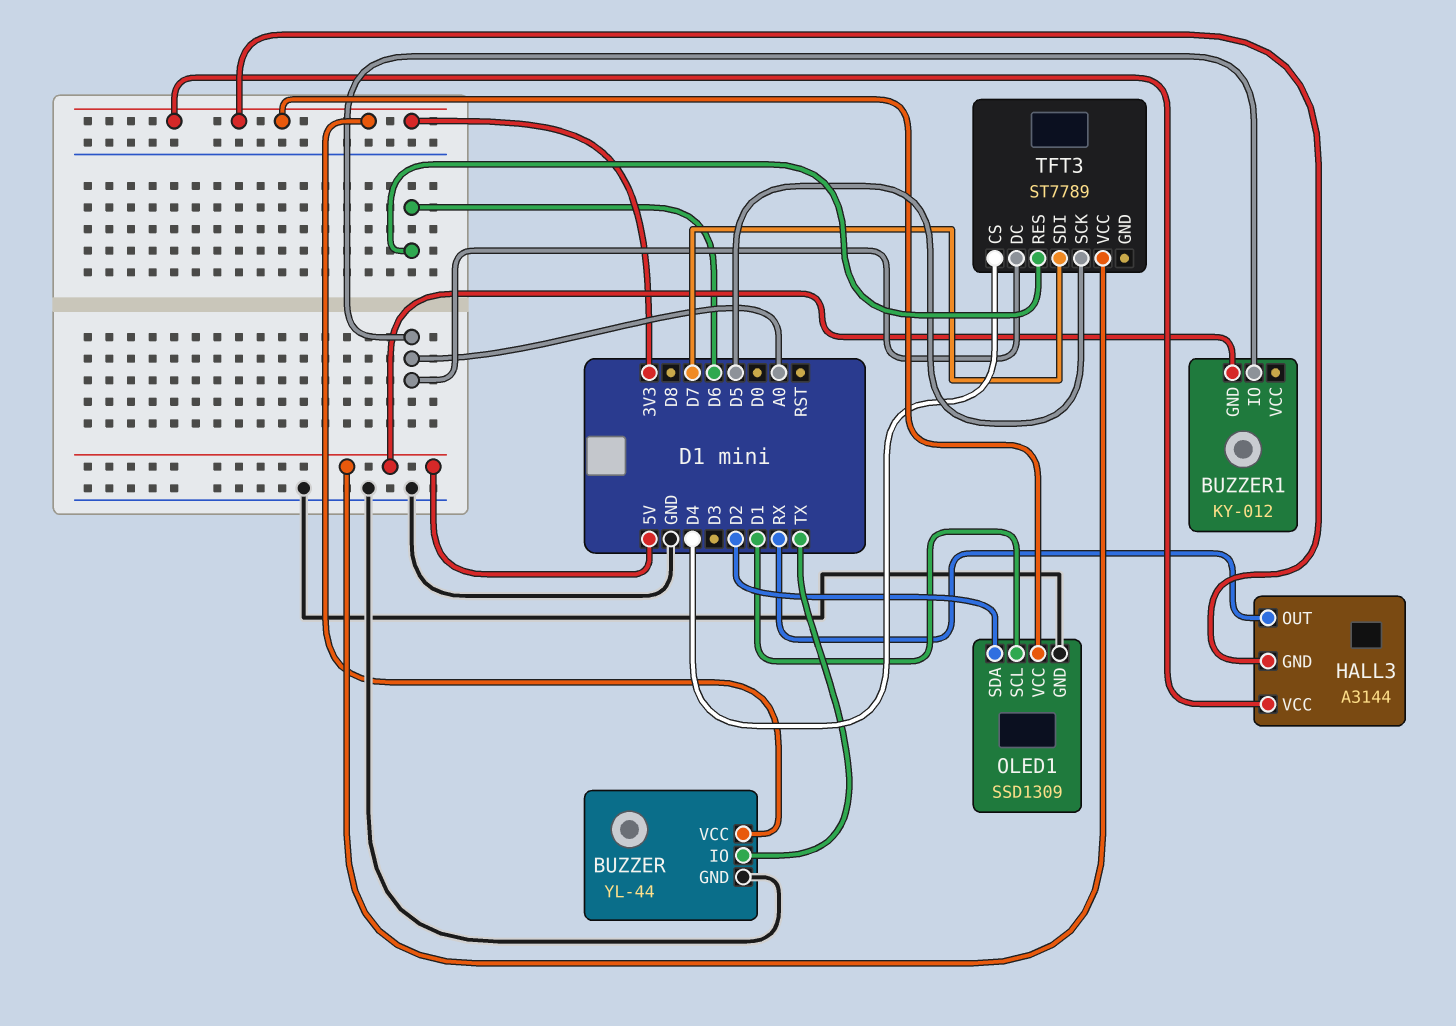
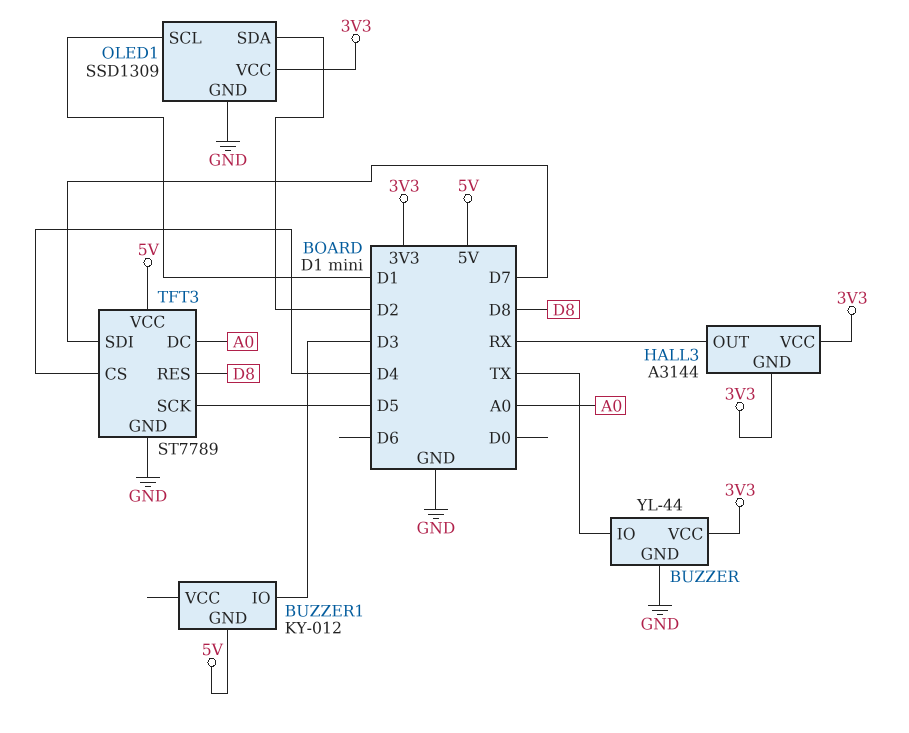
BUZZER1 pin IO: A0 -> D3
TFT3 pin GND: none -> GND
TFT3 pin RES: D6 -> D8

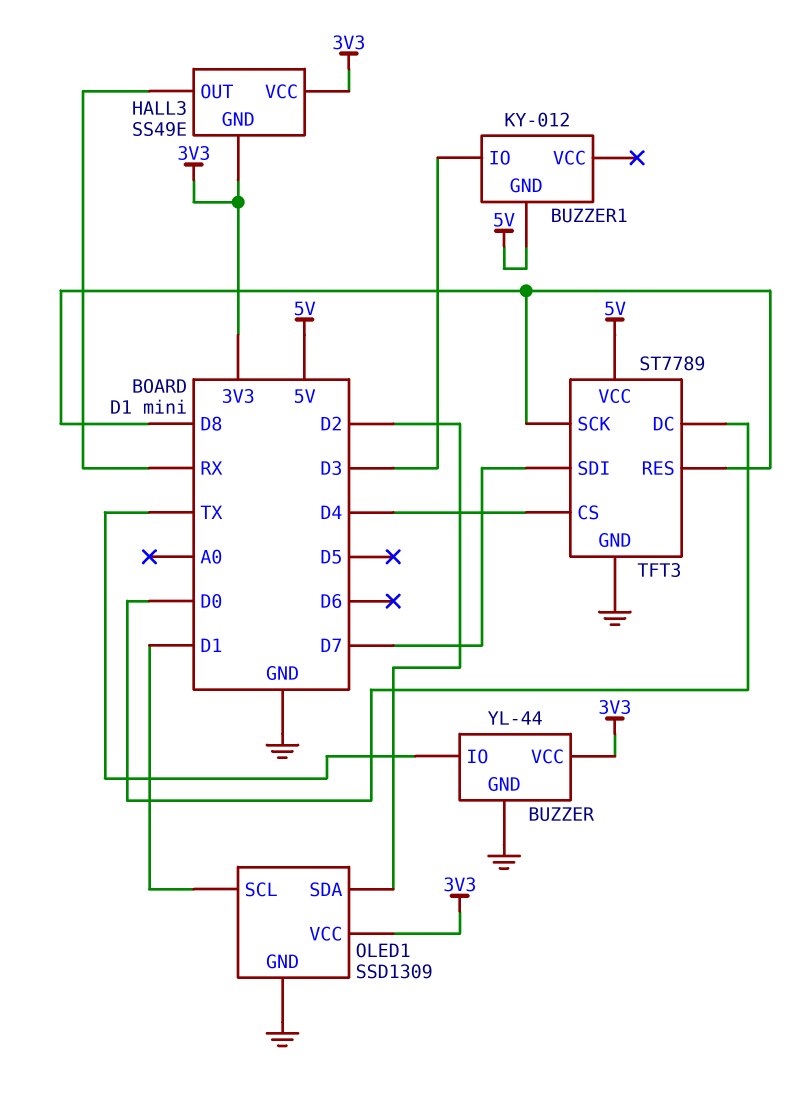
HALL3: A3144 -> SS49E
TFT3 pin DC: A0 -> D0
TFT3 pin SCK: D5 -> D8

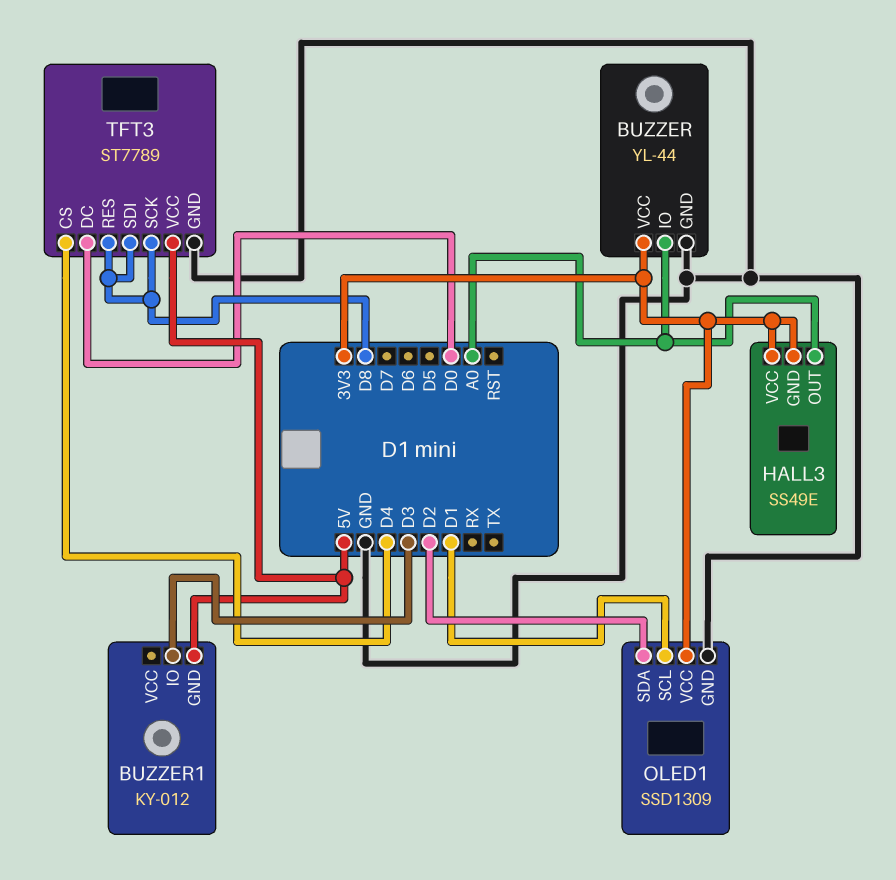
BUZZER pin IO: TX -> A0
HALL3 pin OUT: RX -> A0
TFT3 pin SDI: D7 -> D8

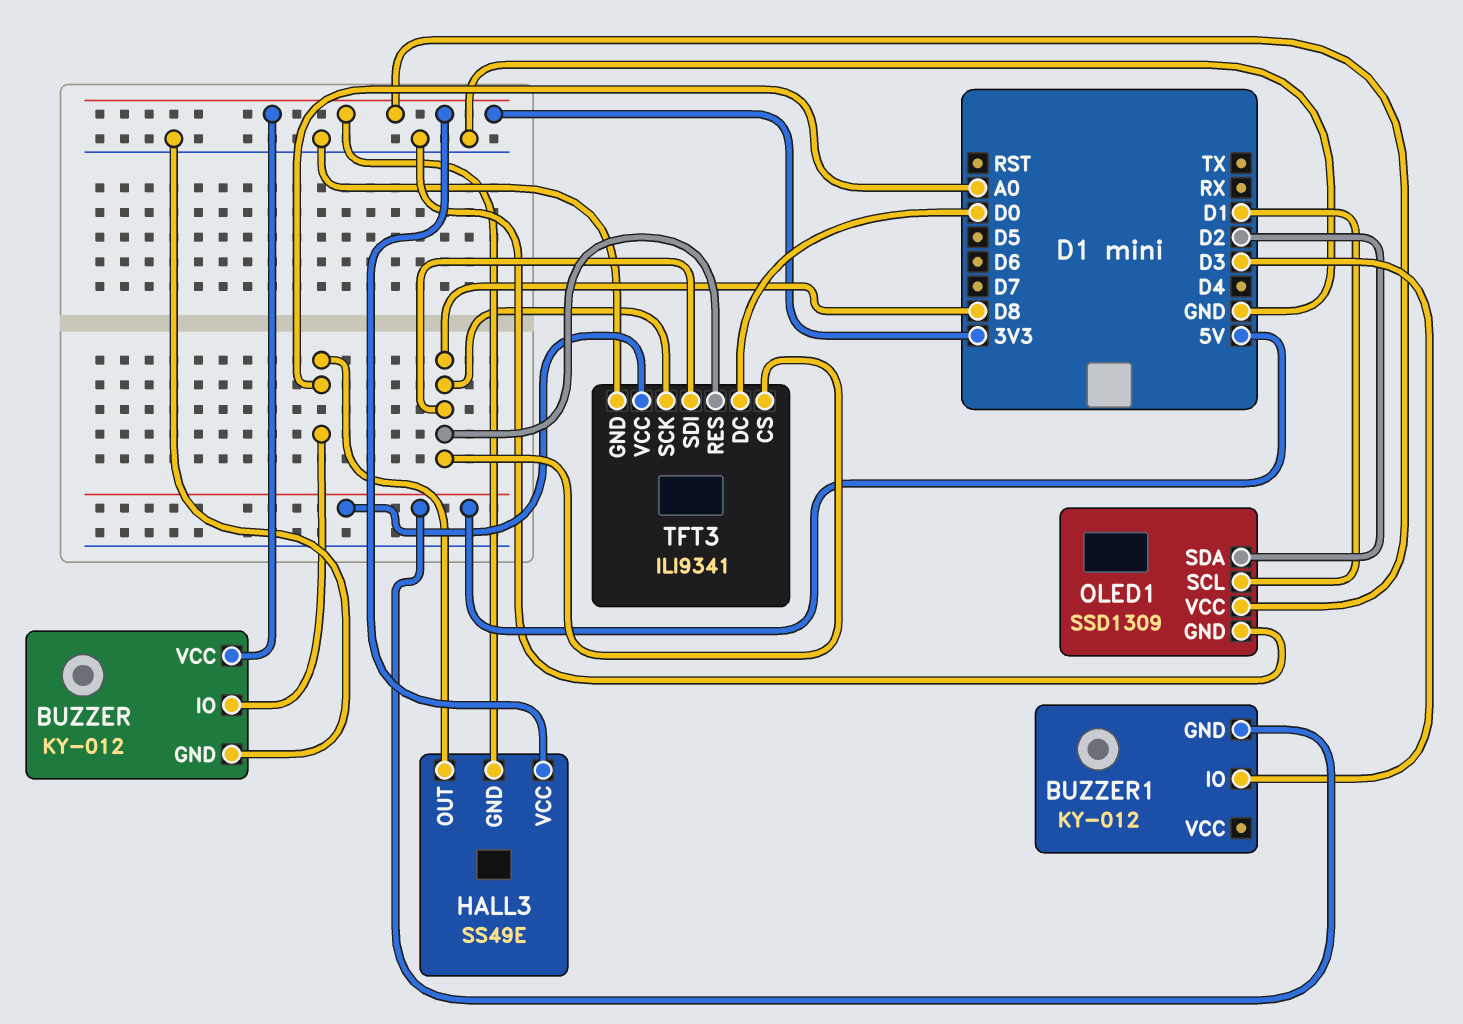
BUZZER: YL-44 -> KY-012
TFT3: ST7789 -> ILI9341
TFT3 pin CS: D4 -> D8

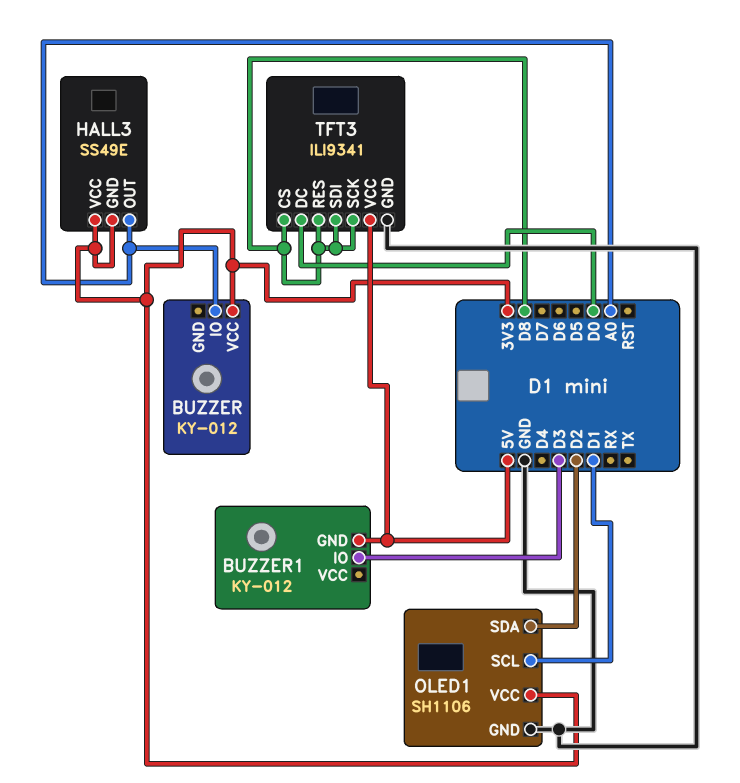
BUZZER pin GND: GND -> none
OLED1: SSD1309 -> SH1106

